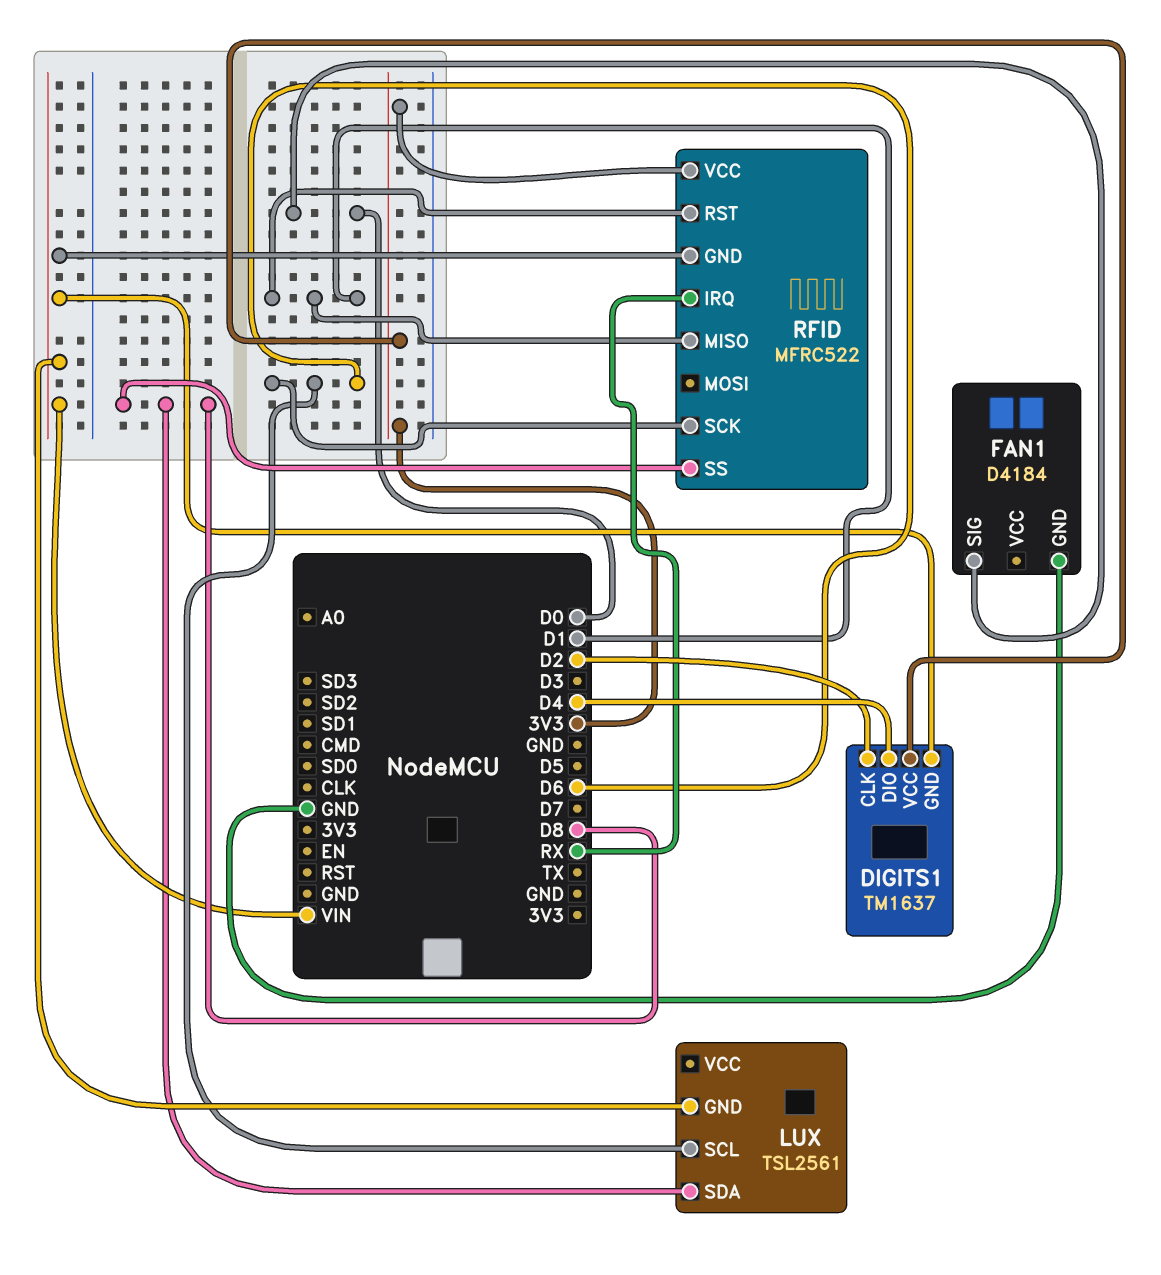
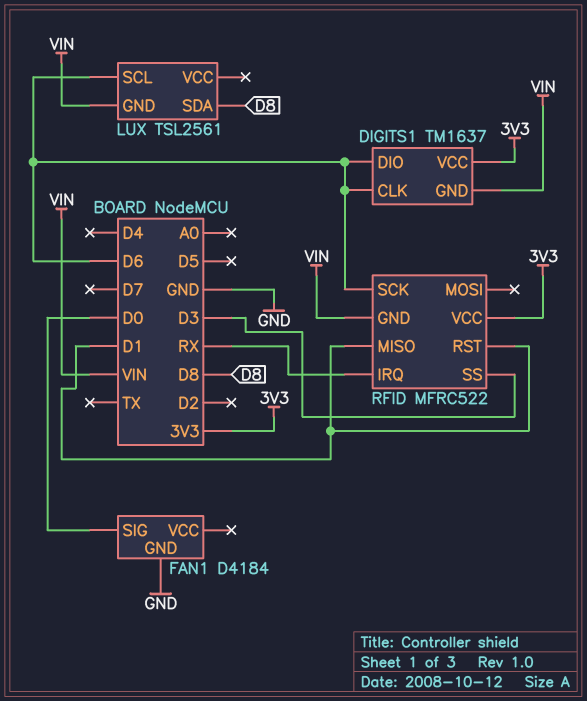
DIGITS1 pin CLK: D2 -> D6
DIGITS1 pin DIO: D4 -> D6
RFID pin SS: D8 -> D3

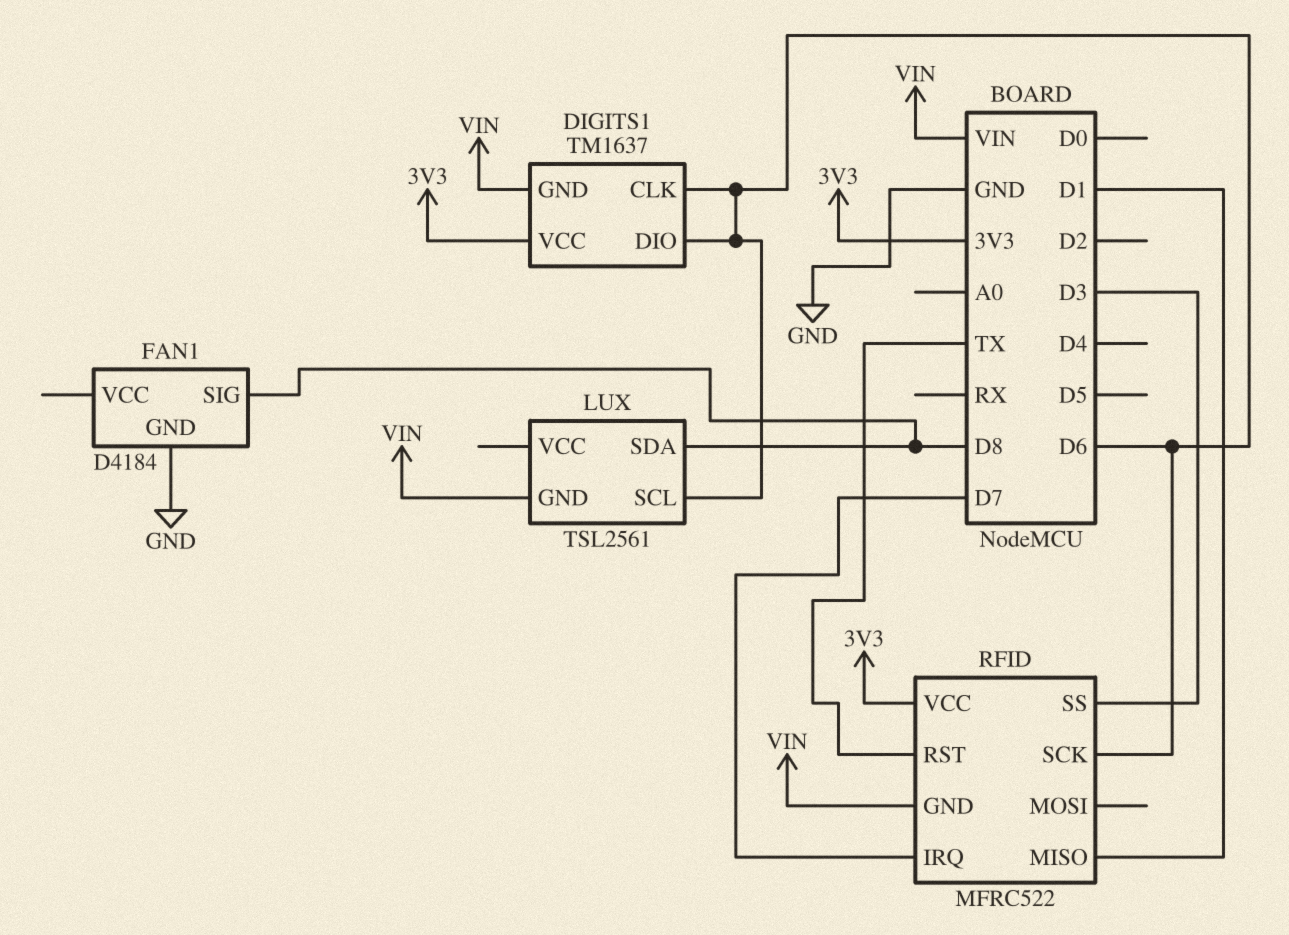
FAN1 pin SIG: D0 -> D8
RFID pin IRQ: RX -> D7
RFID pin RST: D1 -> TX

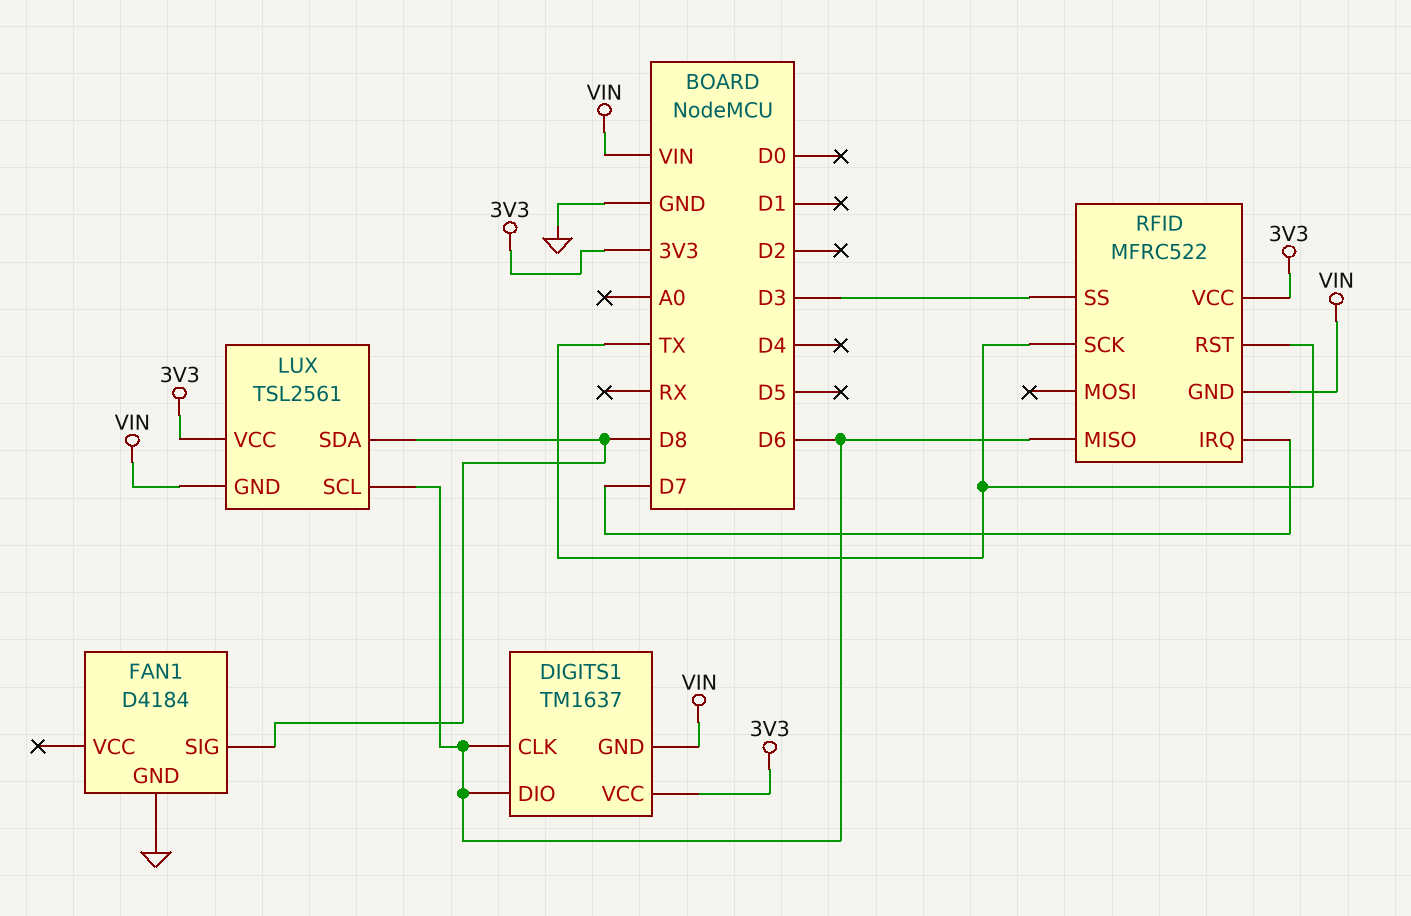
LUX pin VCC: none -> 3V3
RFID pin MISO: D1 -> D6
RFID pin SCK: D6 -> TX

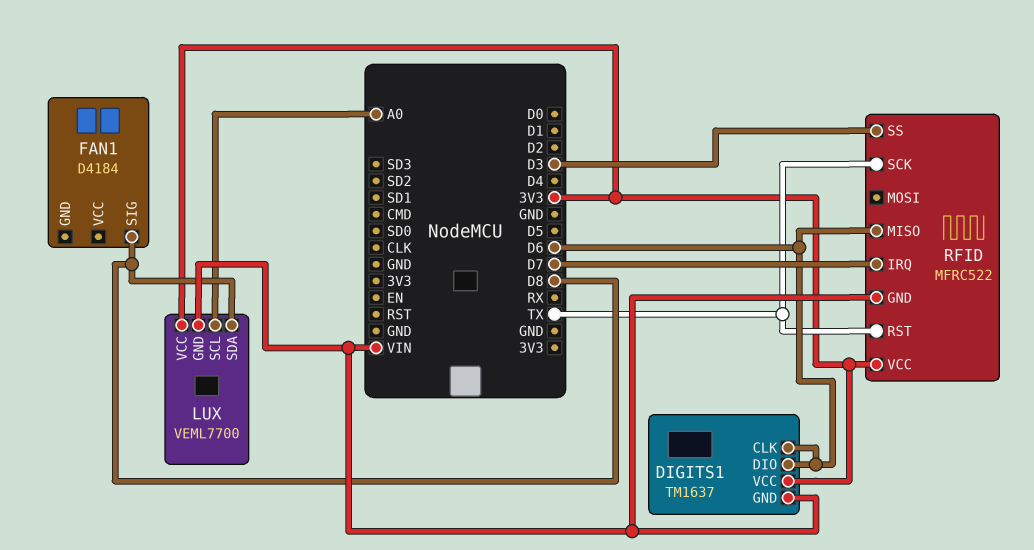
FAN1 pin GND: GND -> none
LUX: TSL2561 -> VEML7700
LUX pin SCL: D6 -> A0

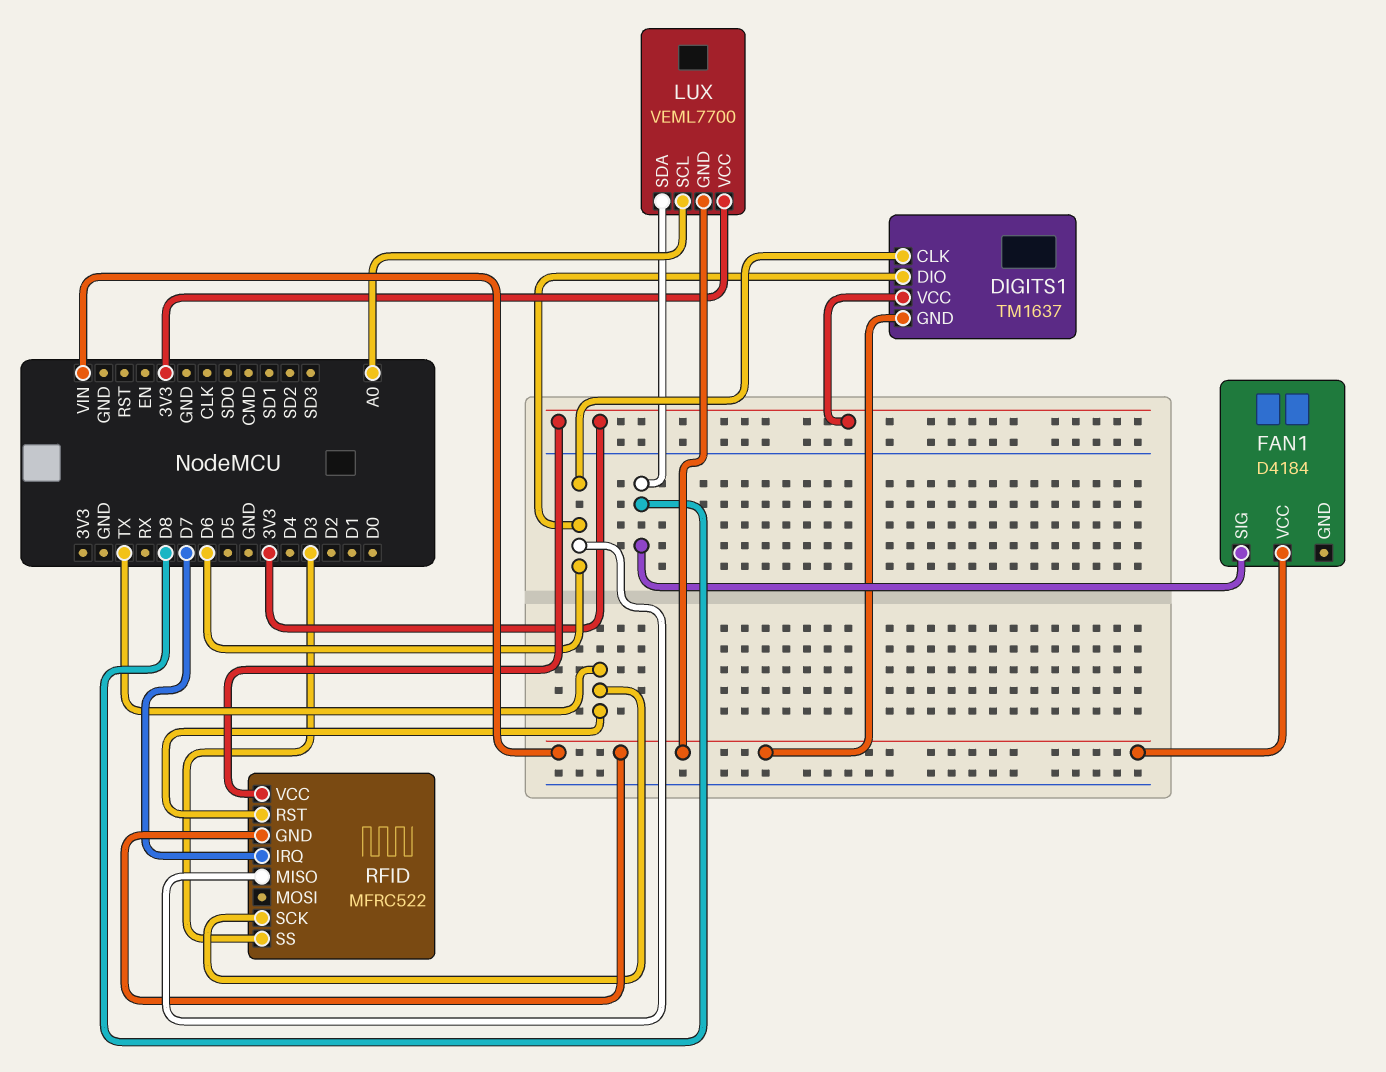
FAN1 pin VCC: none -> VIN

